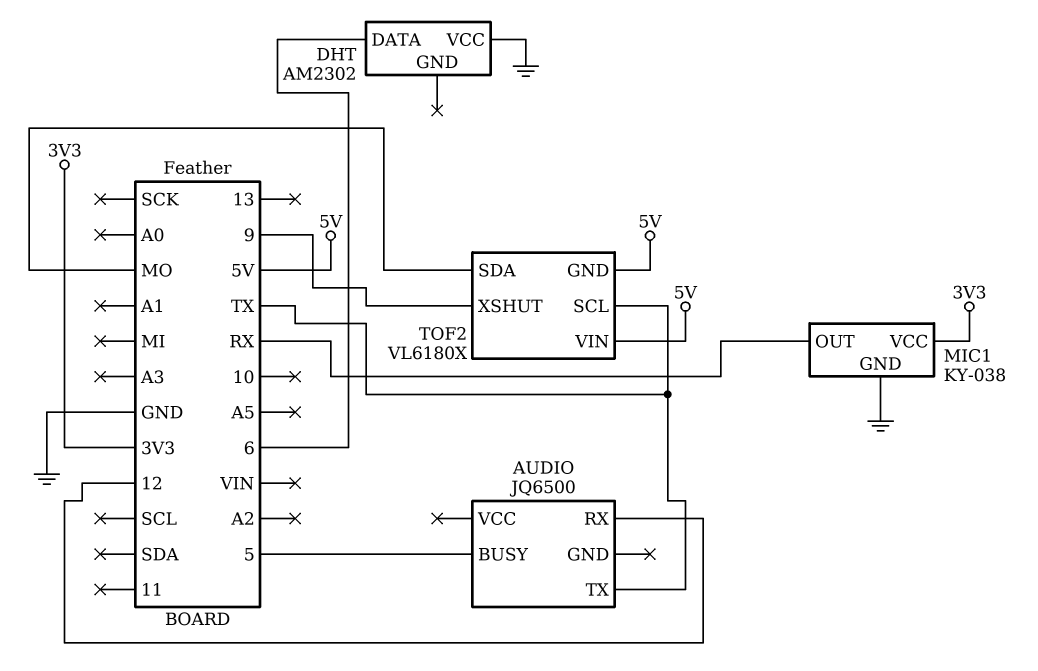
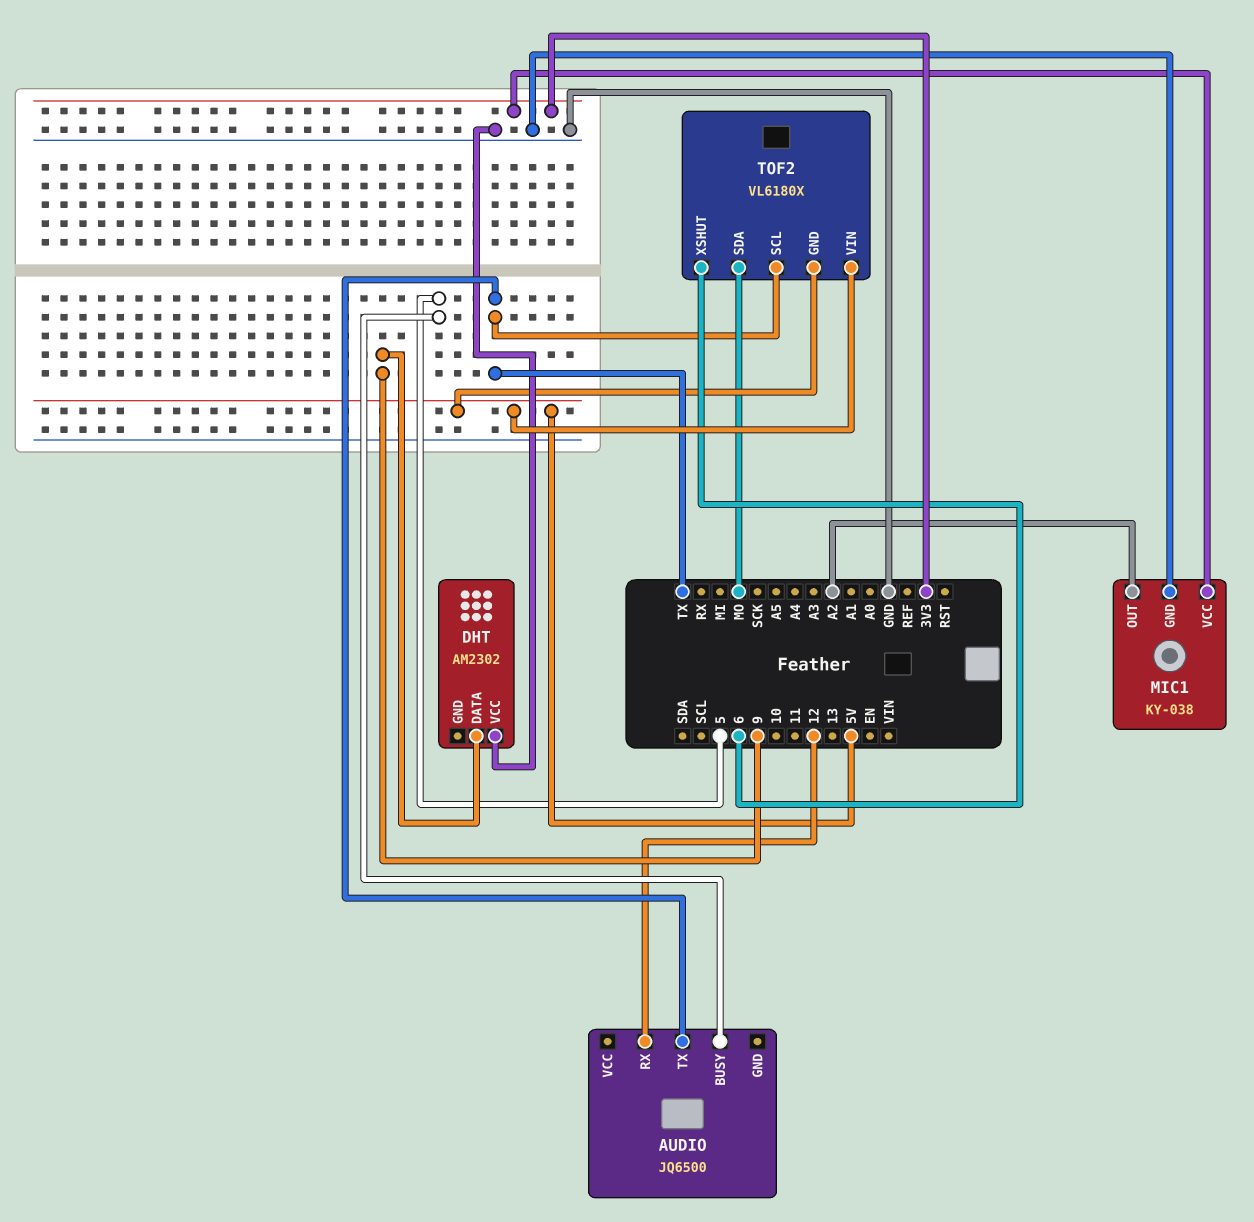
DHT pin DATA: 6 -> 9
MIC1 pin OUT: RX -> A2
TOF2 pin XSHUT: 9 -> 6

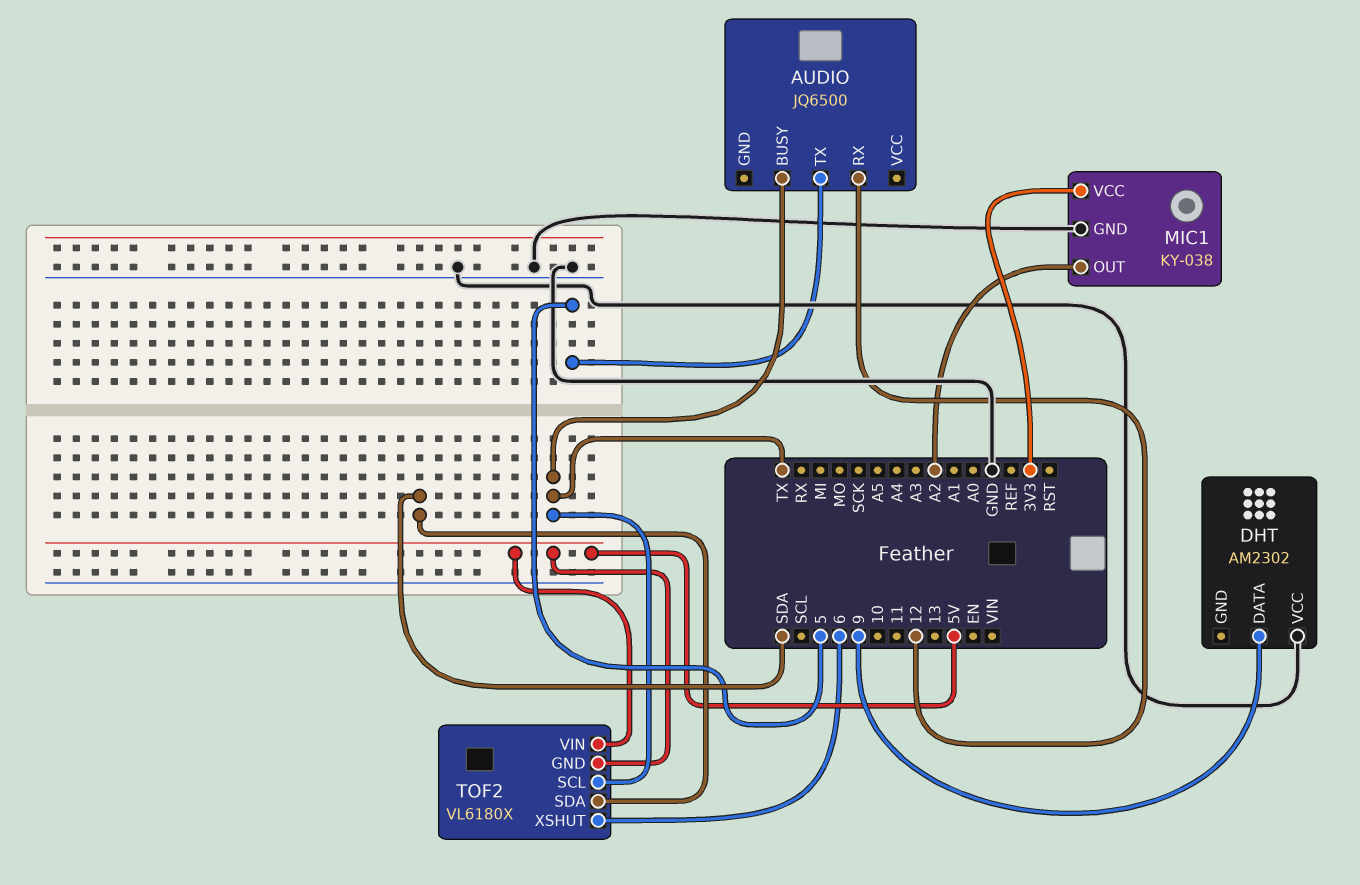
AUDIO pin BUSY: 5 -> TX
AUDIO pin TX: TX -> 5
TOF2 pin SDA: MO -> SDA

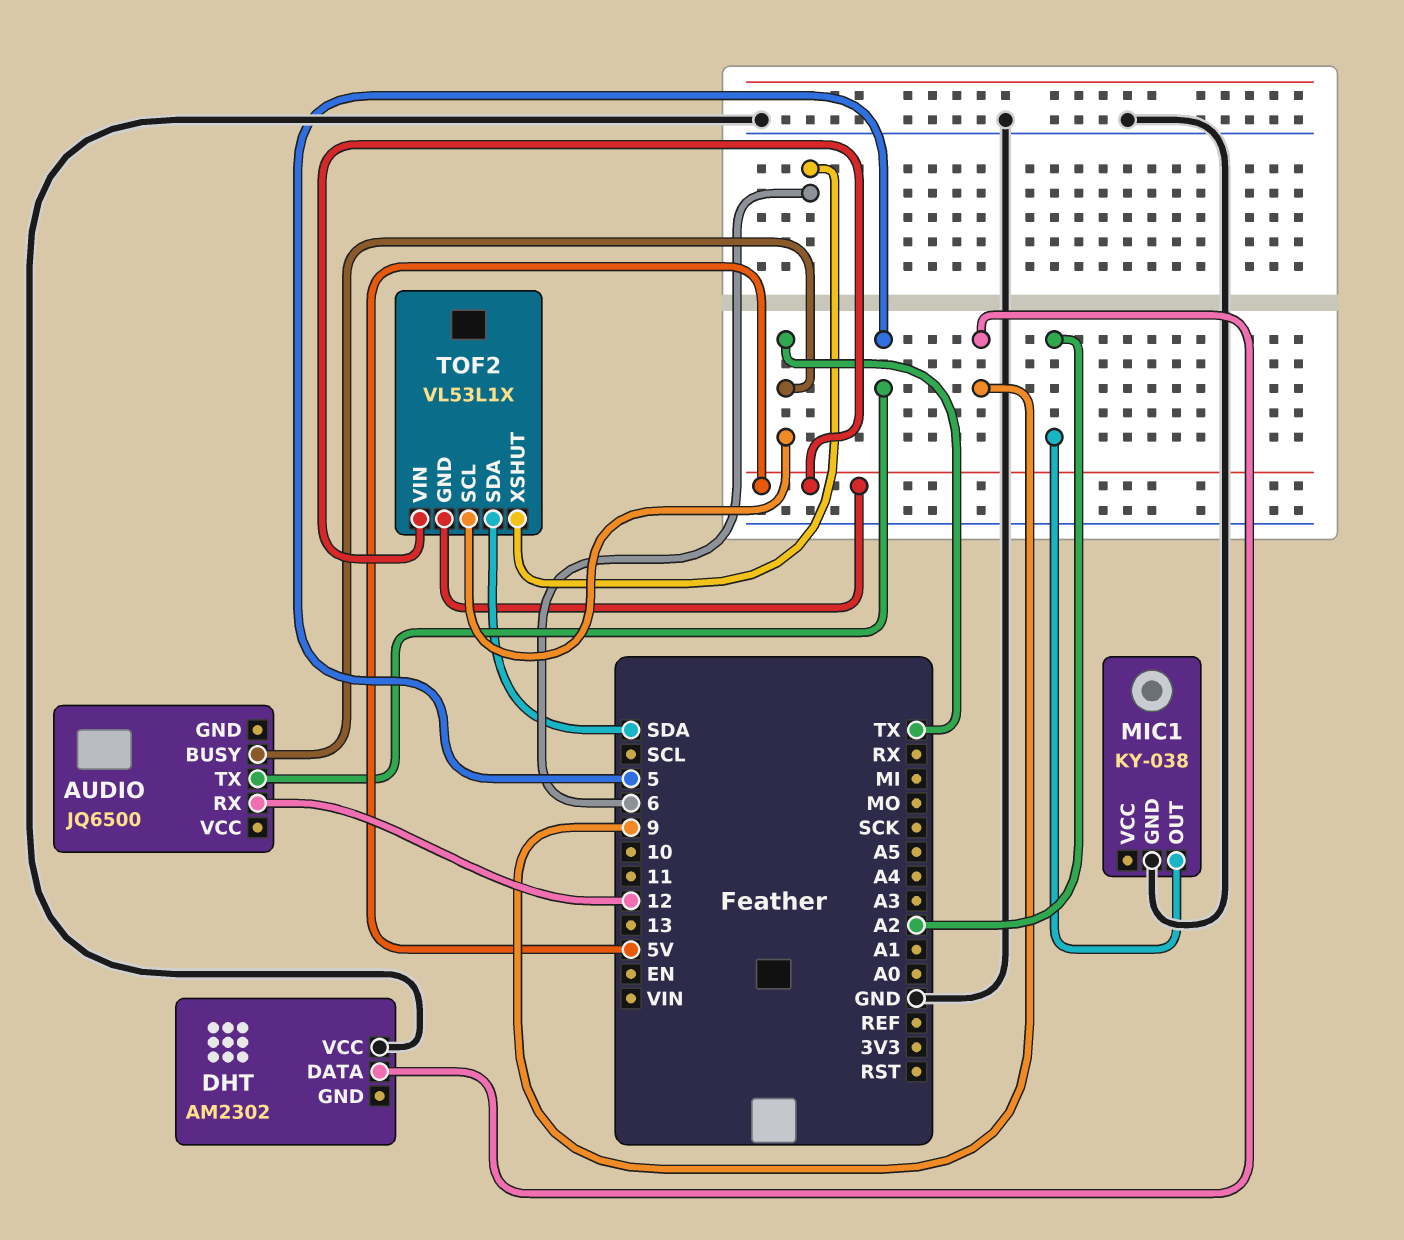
MIC1 pin VCC: 3V3 -> none
TOF2: VL6180X -> VL53L1X

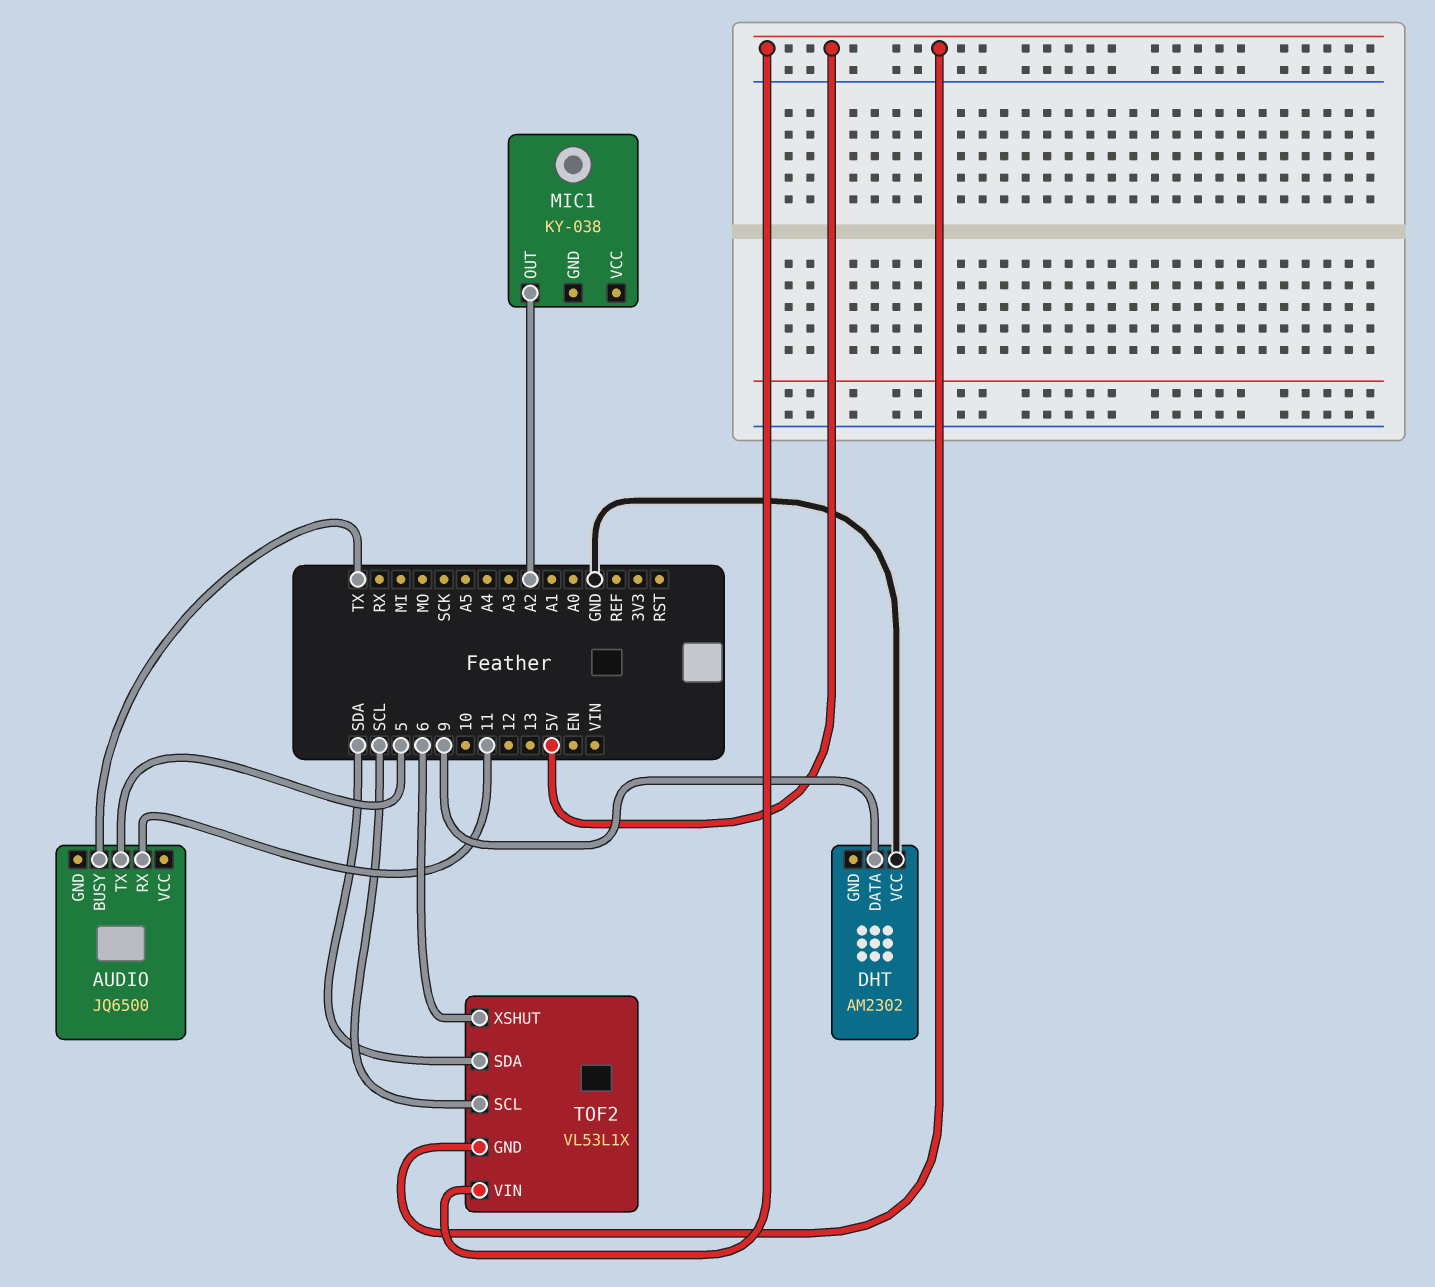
AUDIO pin RX: 12 -> 11
MIC1 pin GND: GND -> none
TOF2 pin SCL: TX -> SCL

